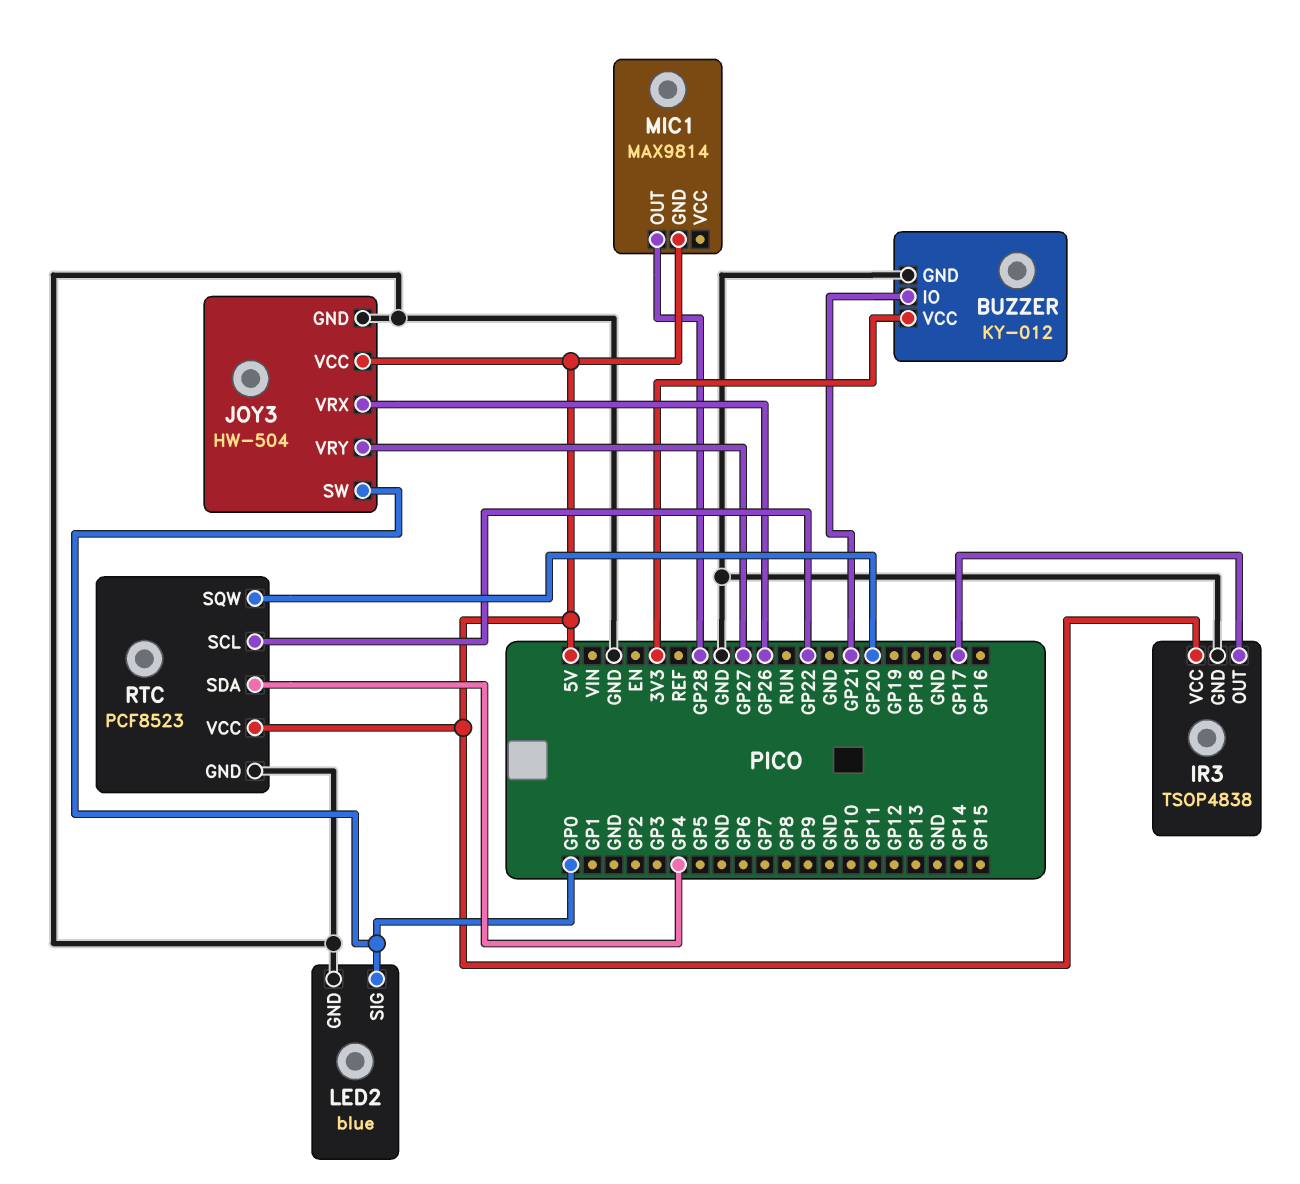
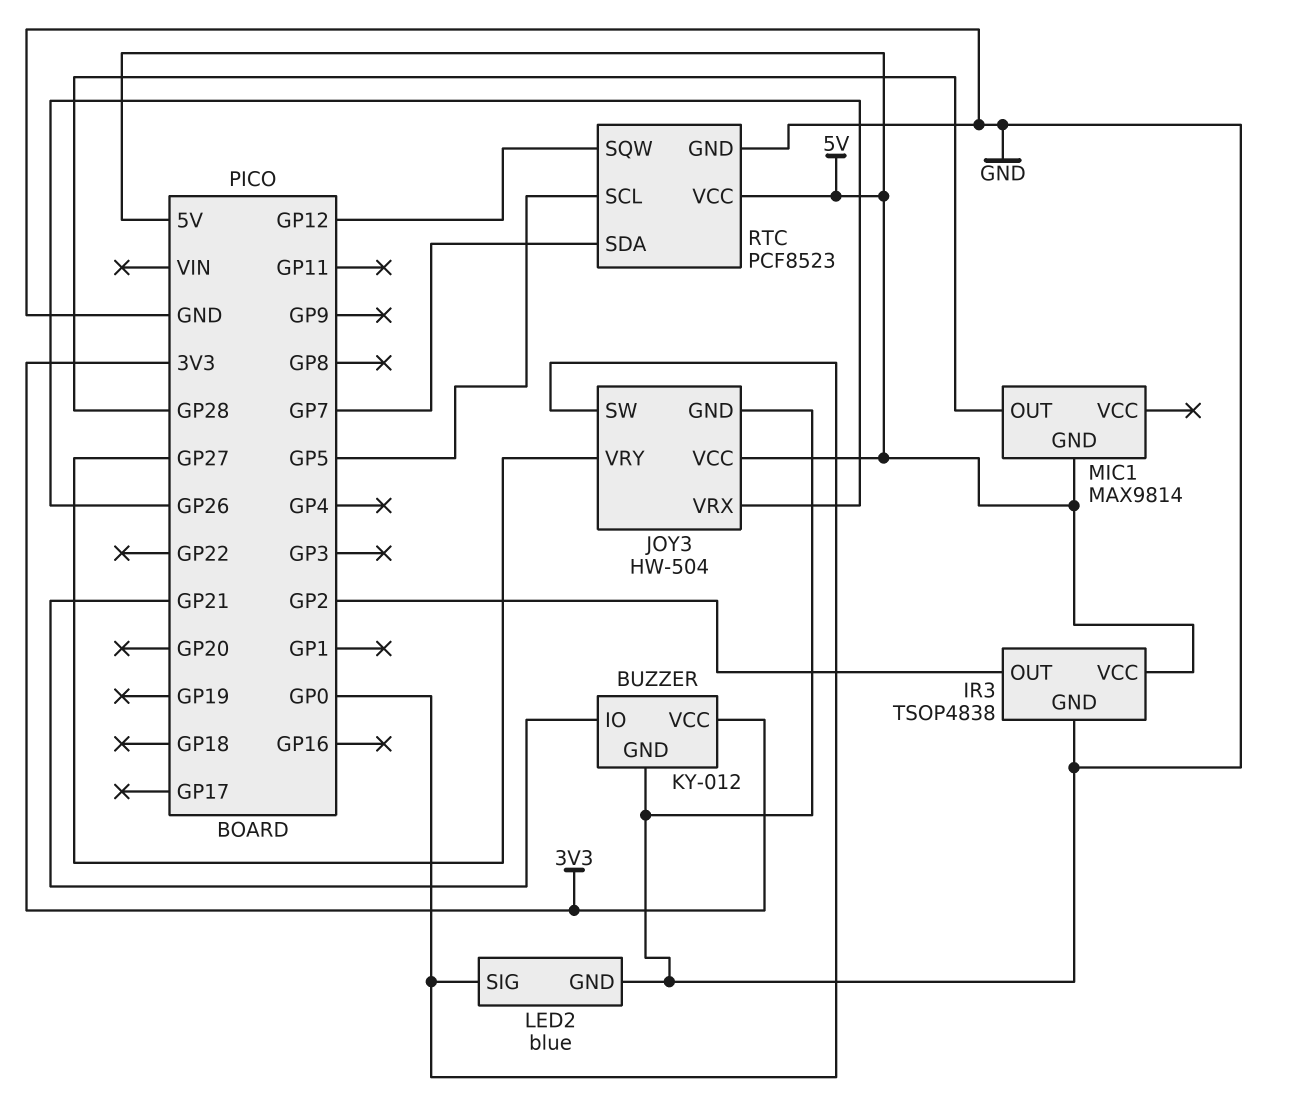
IR3 pin OUT: GP17 -> GP2
RTC pin SCL: GP22 -> GP5
RTC pin SDA: GP4 -> GP7
RTC pin SQW: GP20 -> GP12

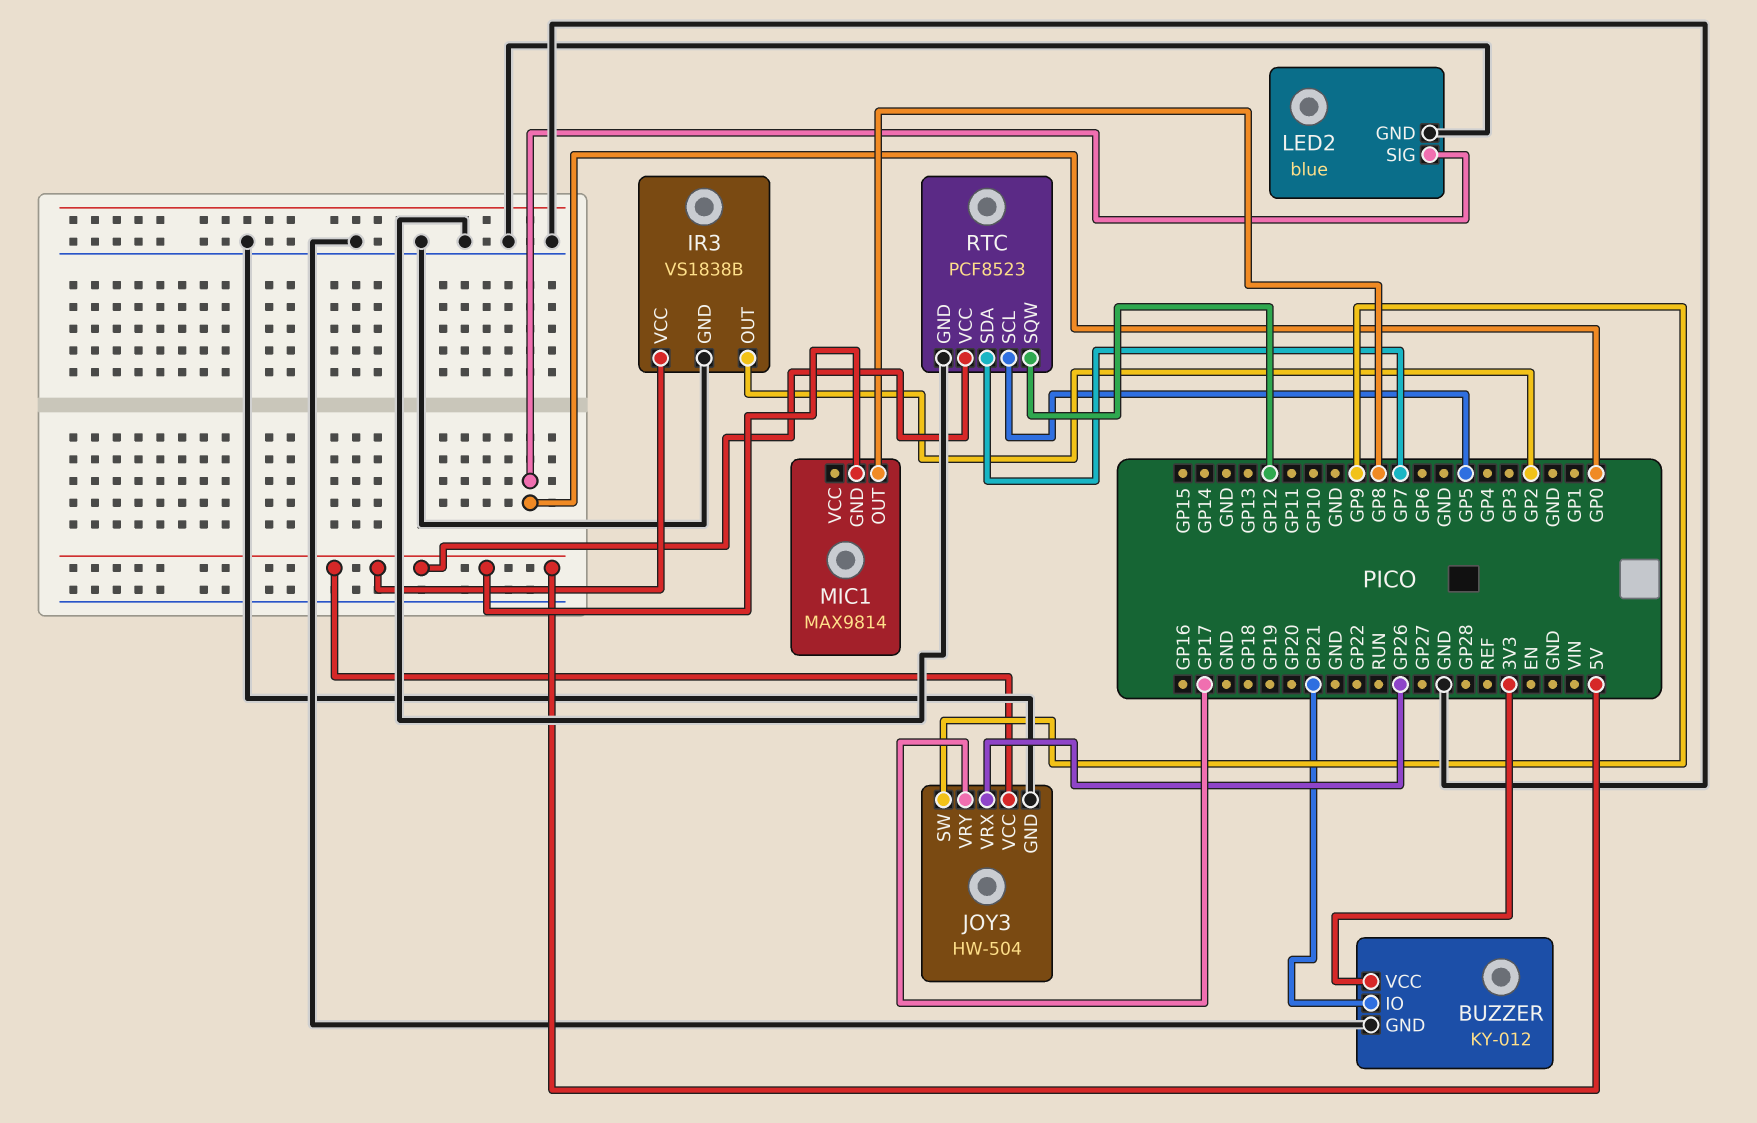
IR3: TSOP4838 -> VS1838B
JOY3 pin SW: GP0 -> GP9
JOY3 pin VRY: GP27 -> GP17
MIC1 pin OUT: GP28 -> GP8

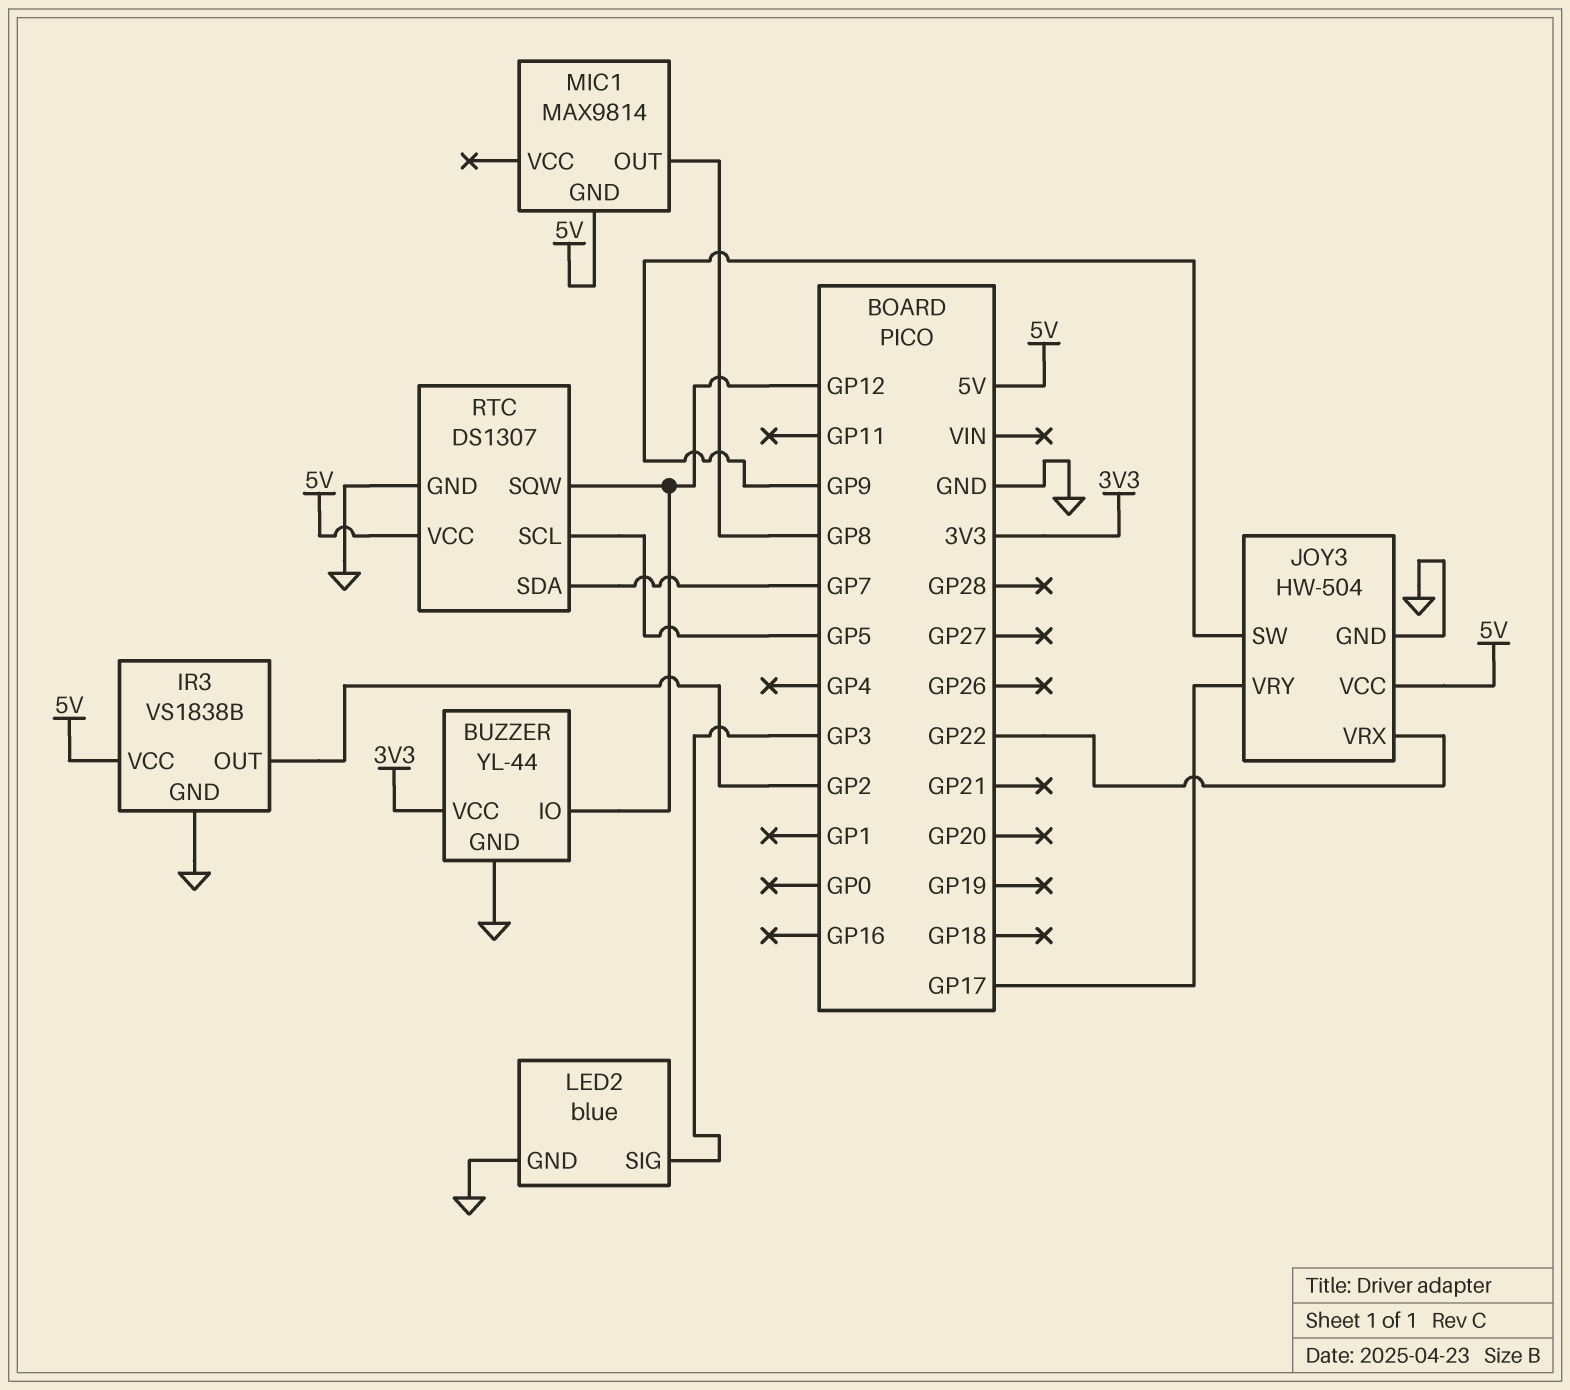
BUZZER: KY-012 -> YL-44
BUZZER pin IO: GP21 -> GP12
JOY3 pin VRX: GP26 -> GP22
LED2 pin SIG: GP0 -> GP3
RTC: PCF8523 -> DS1307

